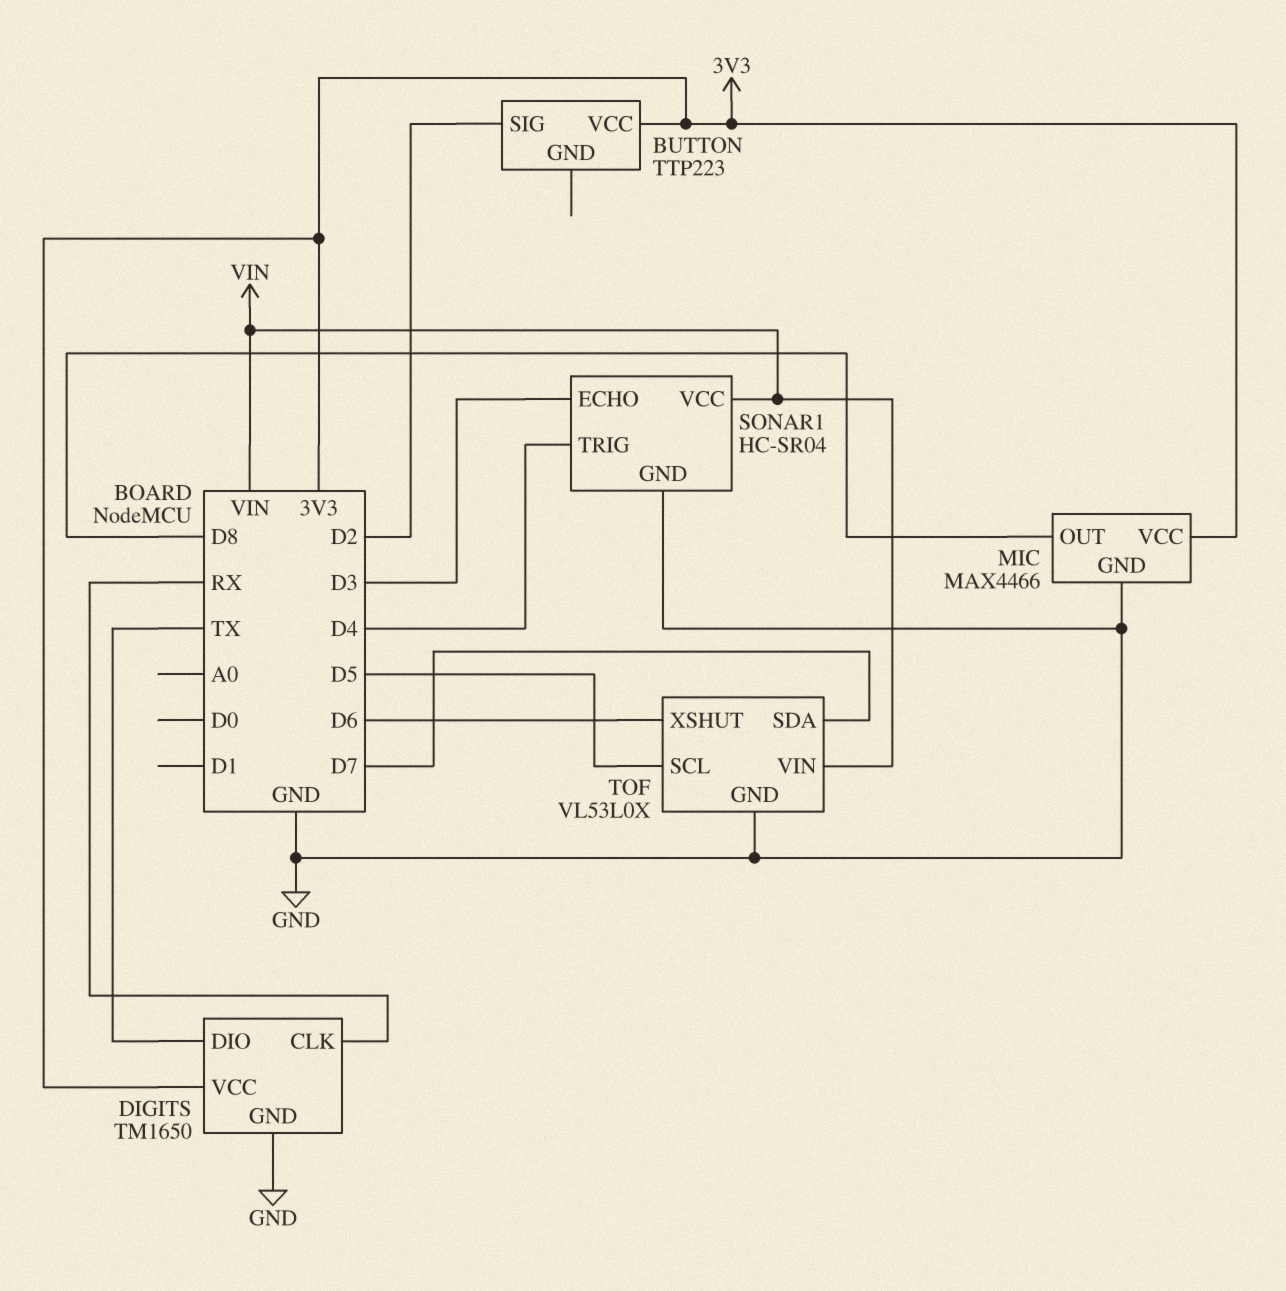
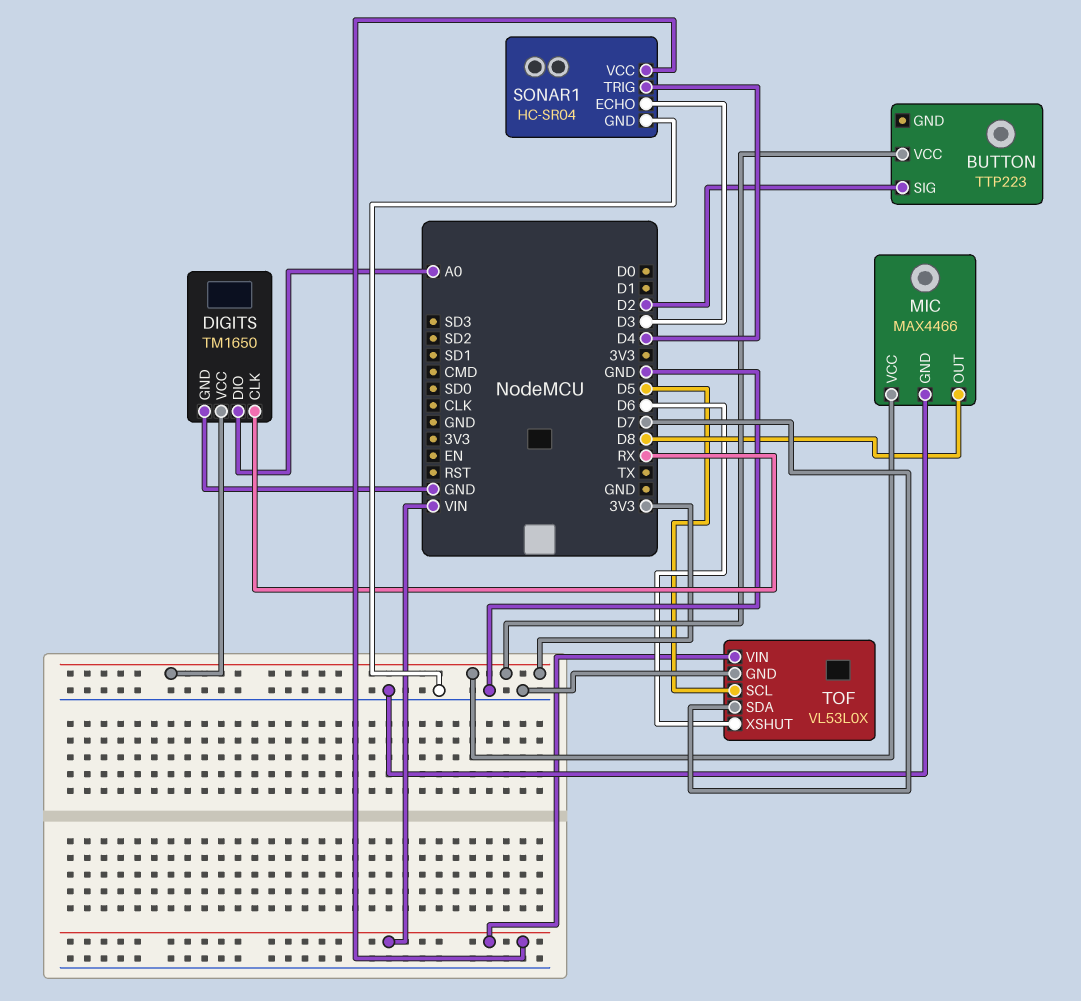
DIGITS pin DIO: TX -> A0

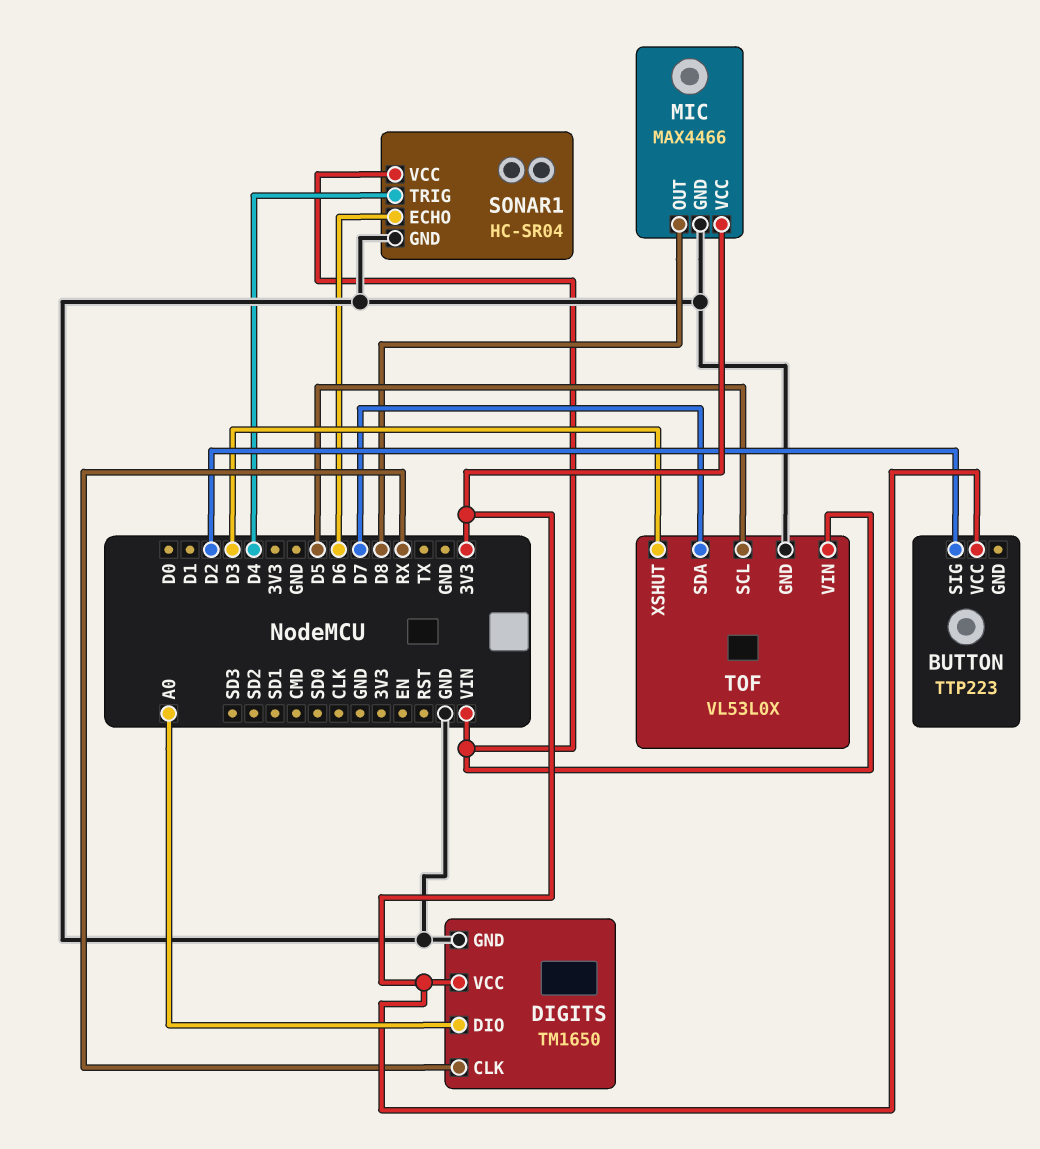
SONAR1 pin ECHO: D3 -> D6
TOF pin XSHUT: D6 -> D3

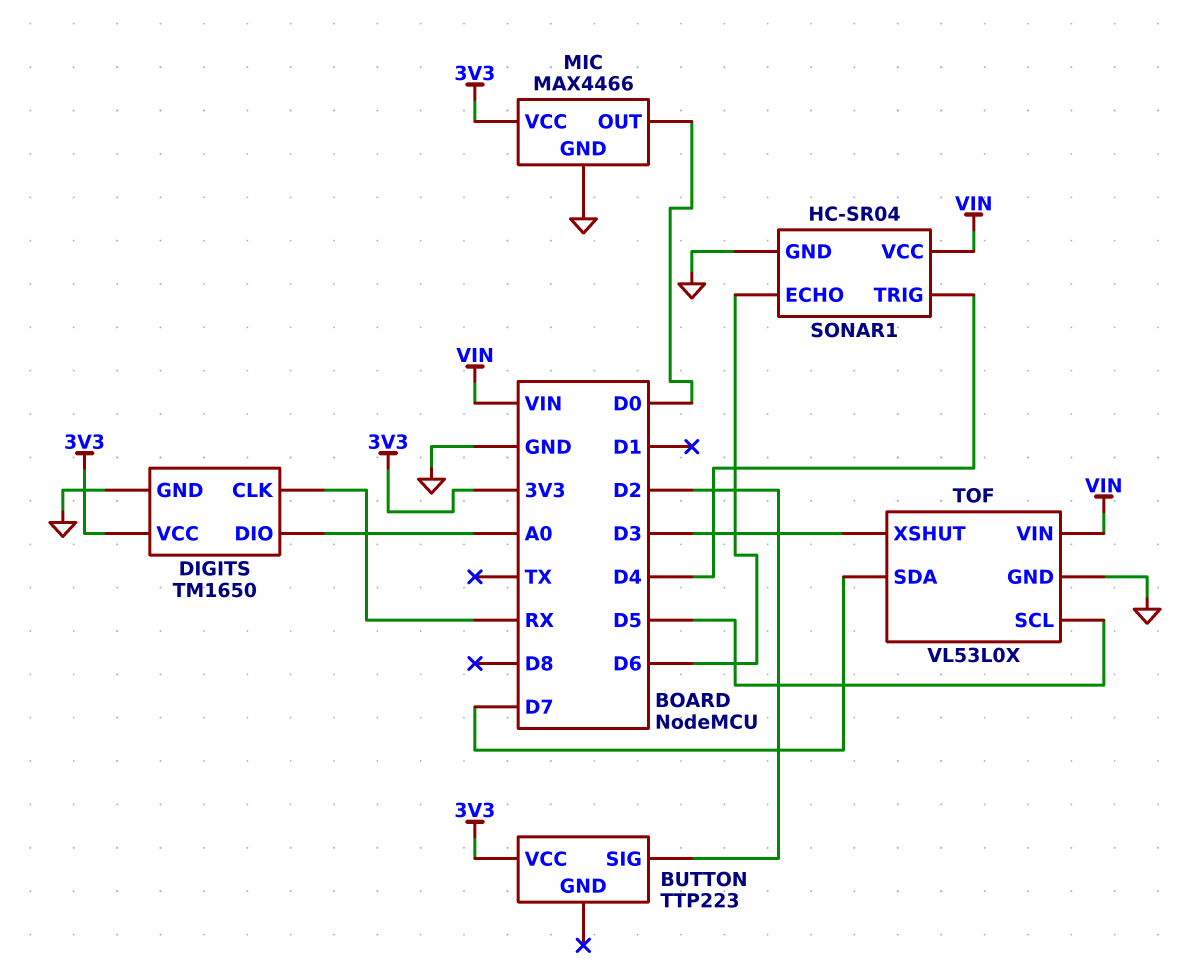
MIC pin OUT: D8 -> D0

